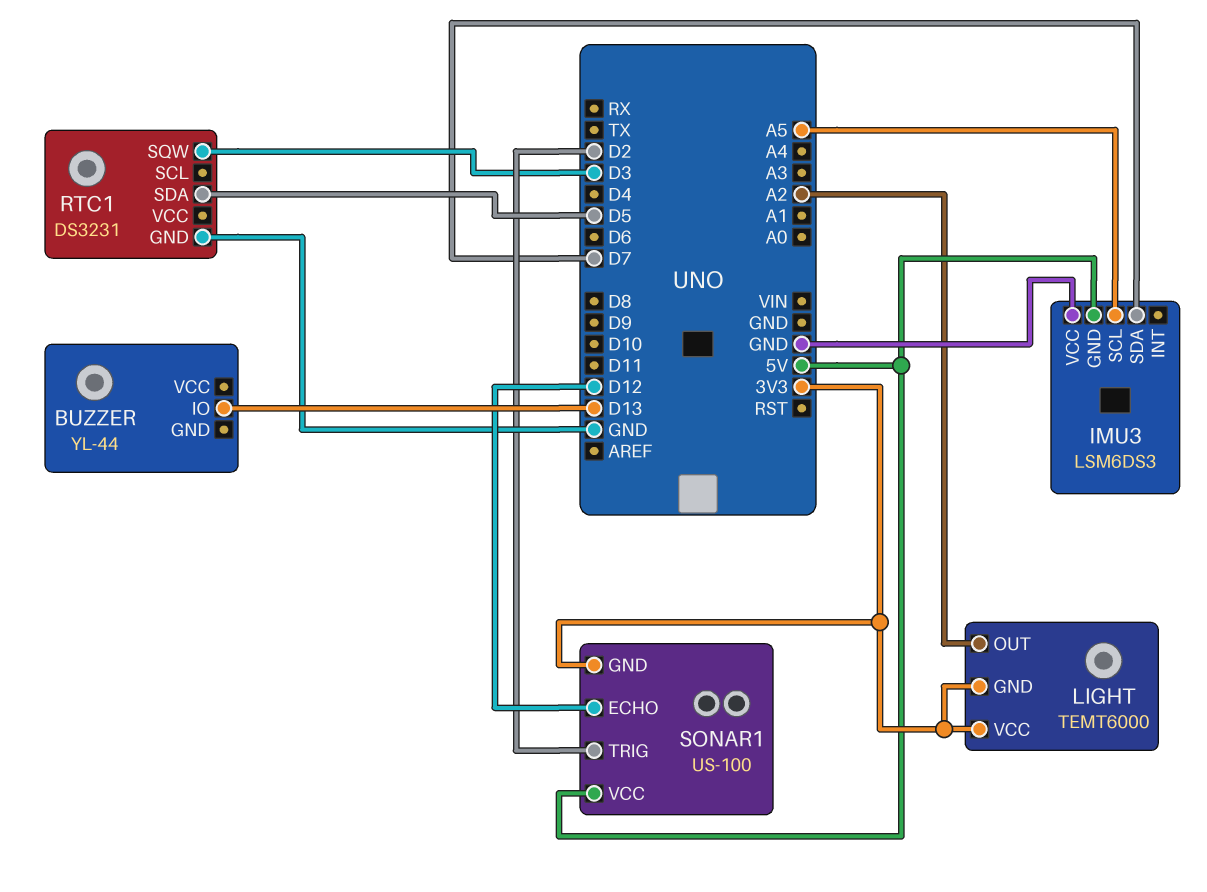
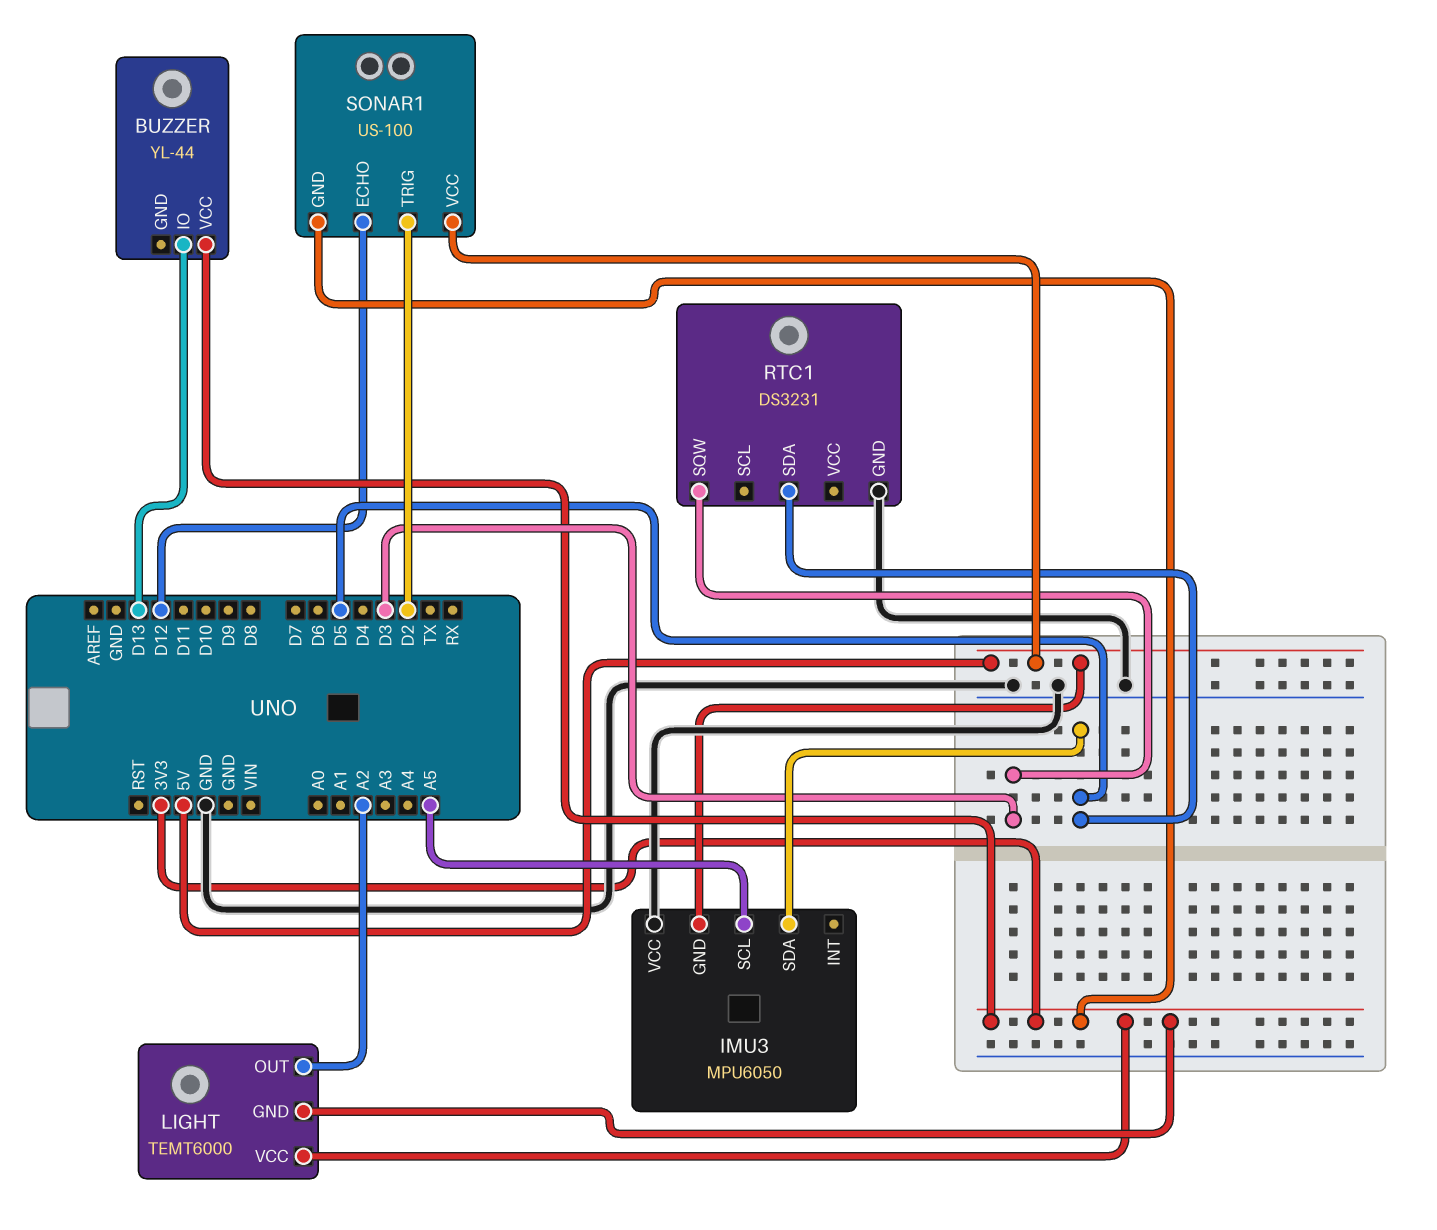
BUZZER pin VCC: none -> 3V3
IMU3: LSM6DS3 -> MPU6050
IMU3 pin SDA: D7 -> D5

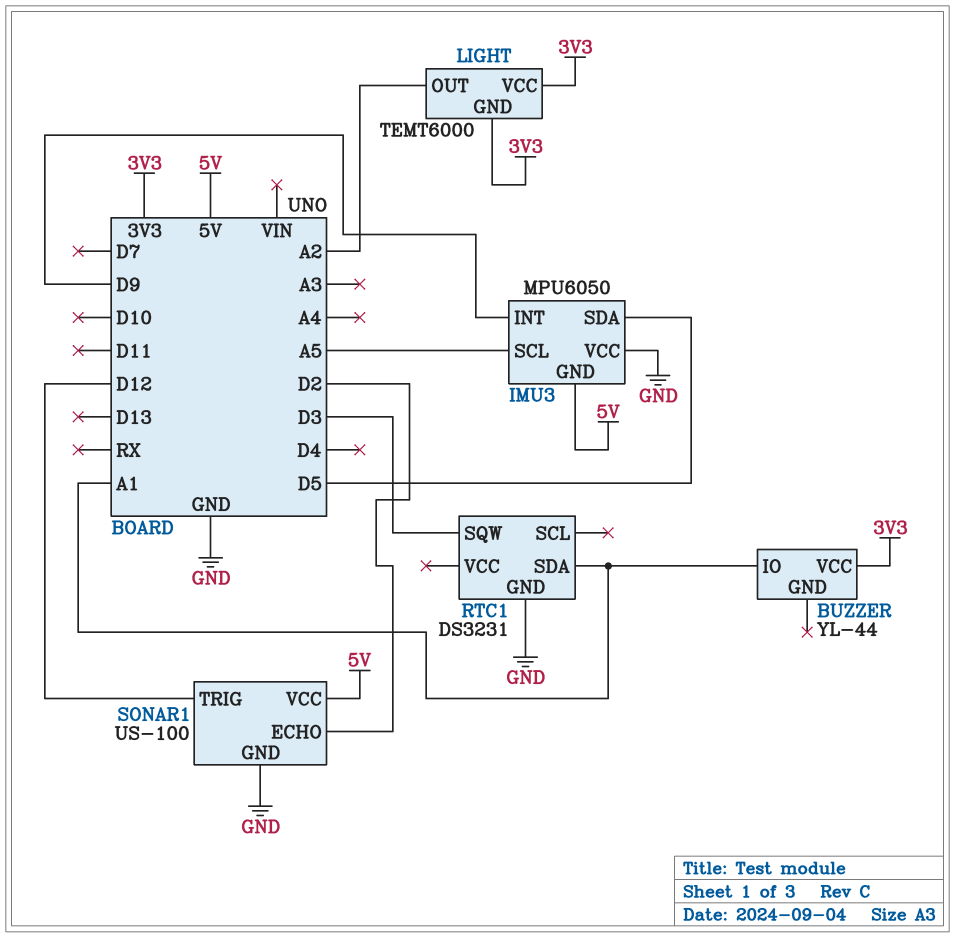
BUZZER pin IO: D13 -> A1
IMU3 pin INT: none -> D9
RTC1 pin SDA: D5 -> A1
SONAR1 pin ECHO: D12 -> D2
SONAR1 pin GND: 3V3 -> GND
SONAR1 pin TRIG: D2 -> D12

